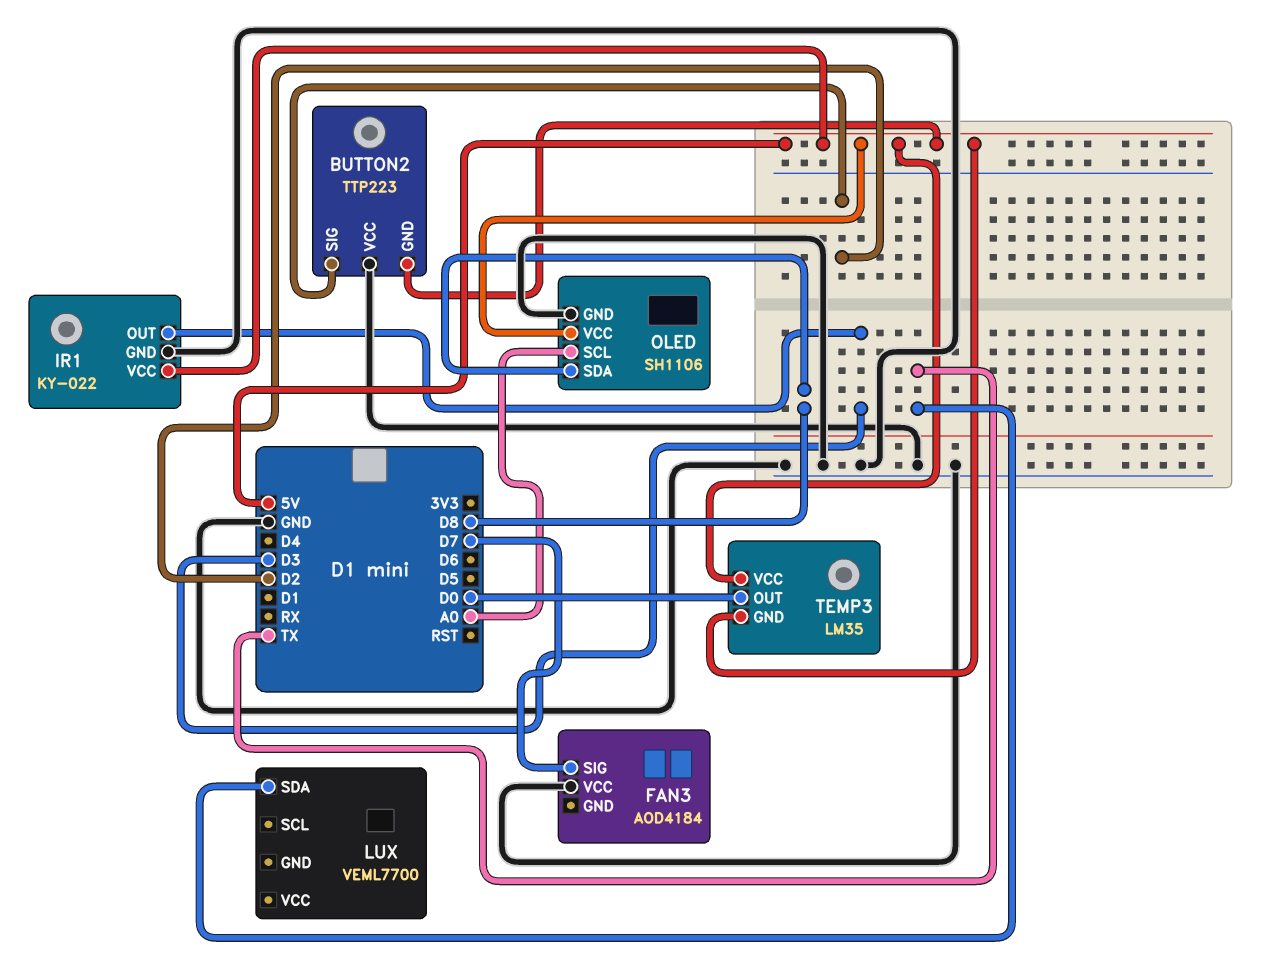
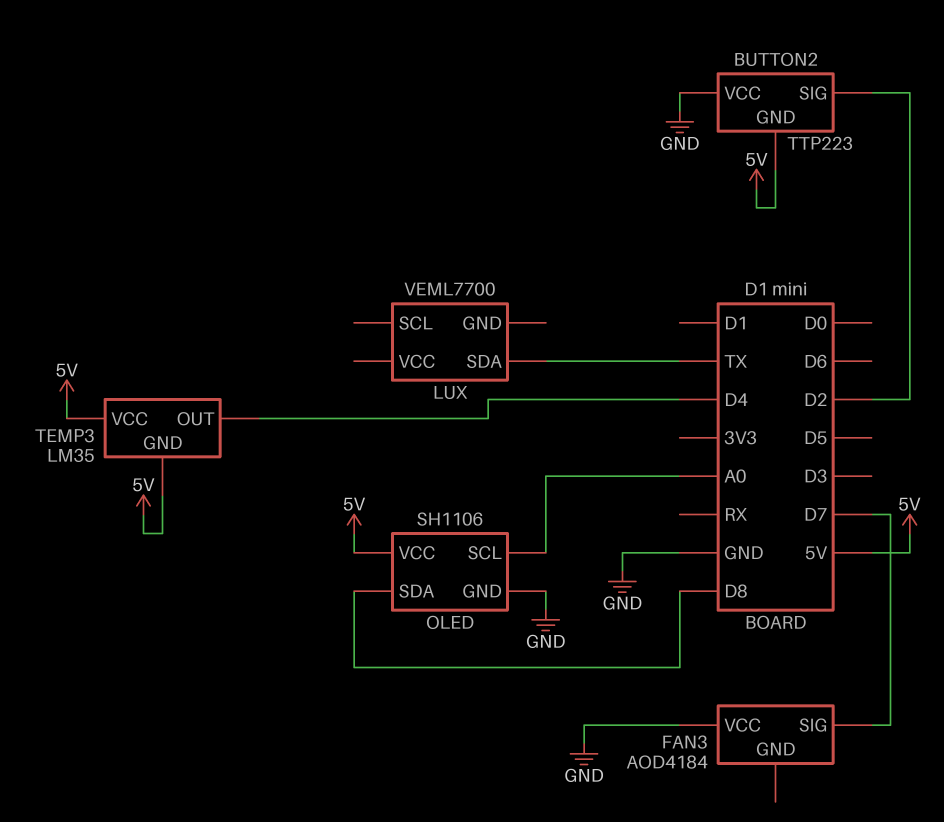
IR1: KY-022 -> none
IR1 pin GND: GND -> none
IR1 pin OUT: D3 -> none
IR1 pin VCC: 5V -> none
TEMP3 pin OUT: D0 -> D4

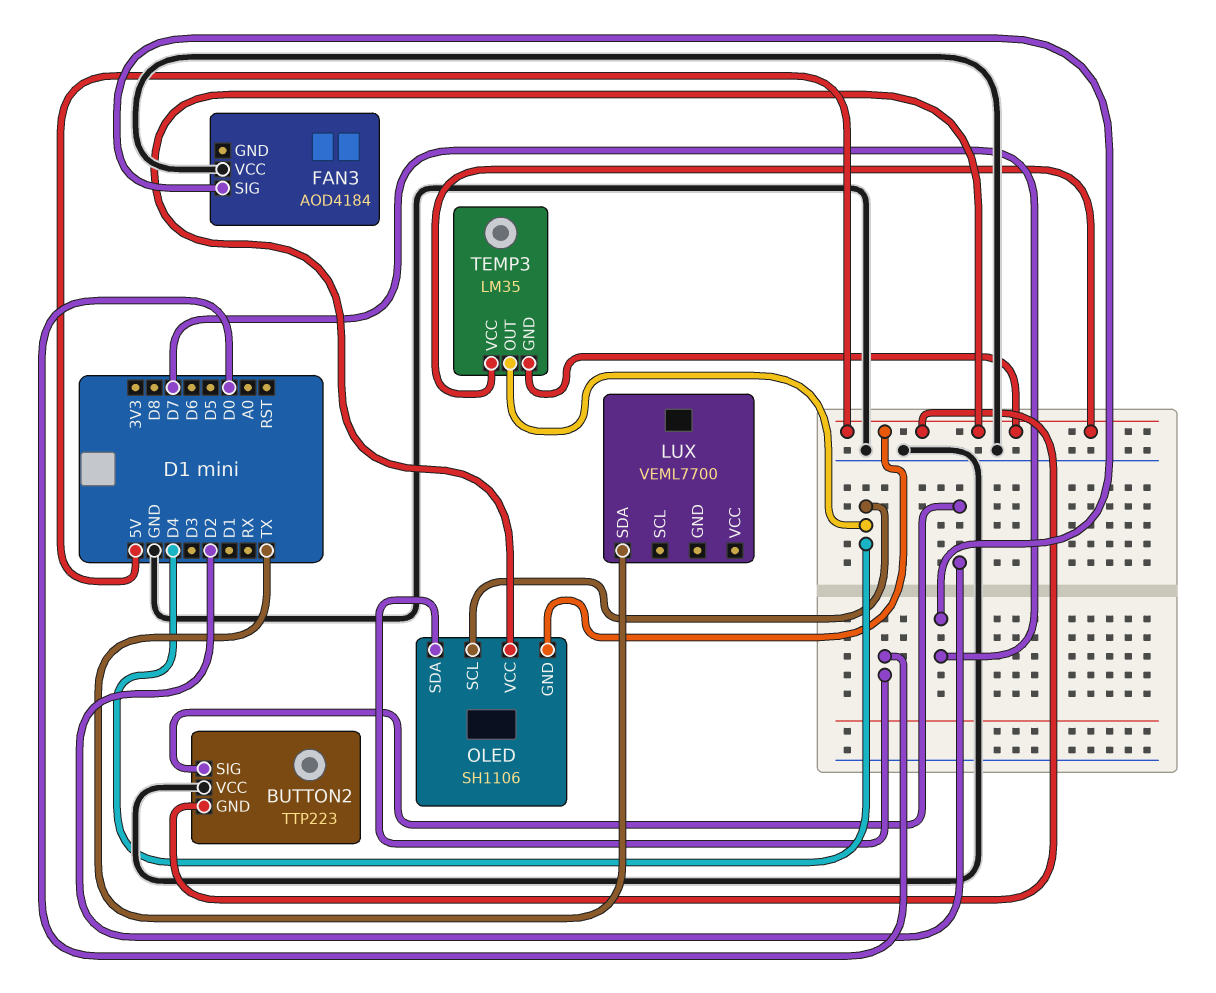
OLED pin GND: GND -> 5V
OLED pin SCL: A0 -> D4
OLED pin SDA: D8 -> D0

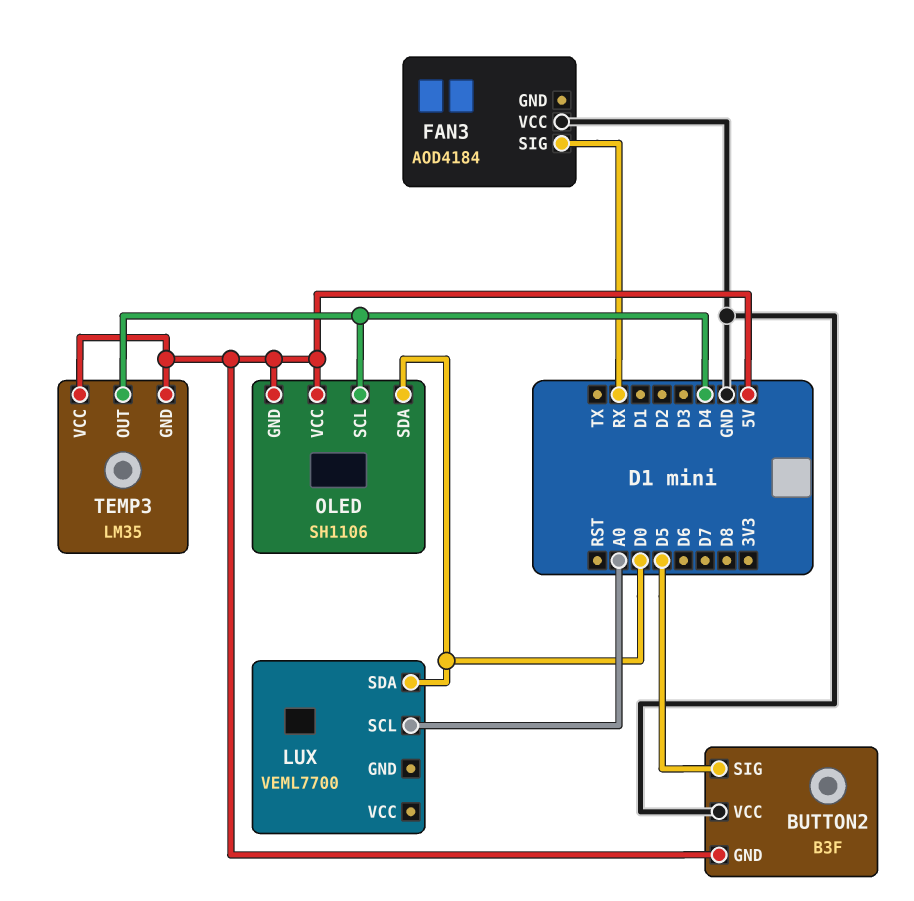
BUTTON2: TTP223 -> B3F
BUTTON2 pin SIG: D2 -> D5
FAN3 pin SIG: D7 -> RX
LUX pin SCL: none -> A0
LUX pin SDA: TX -> D0

